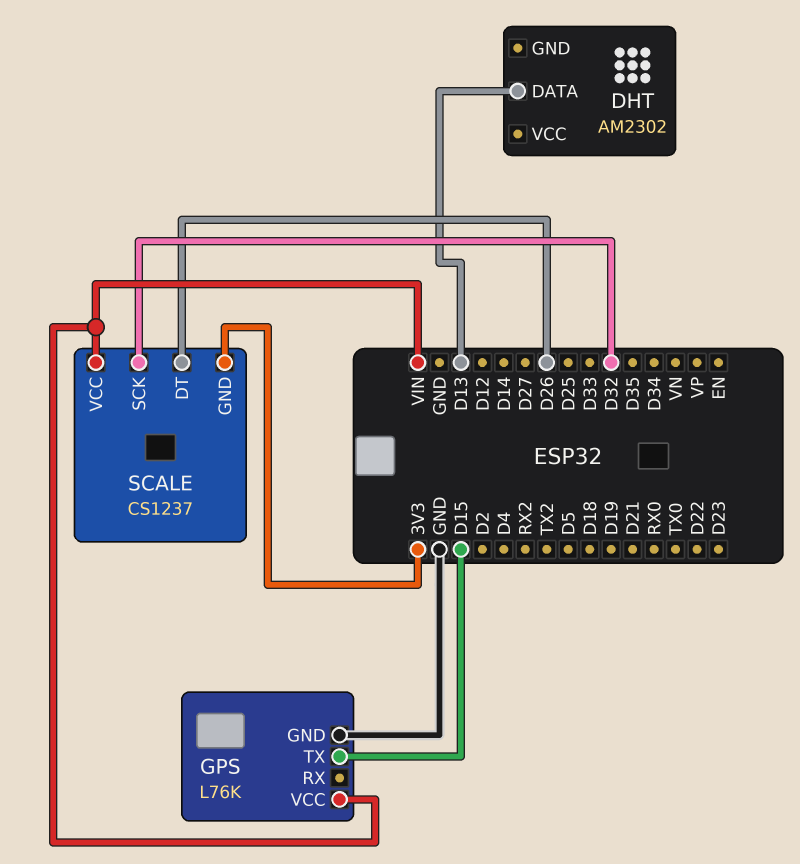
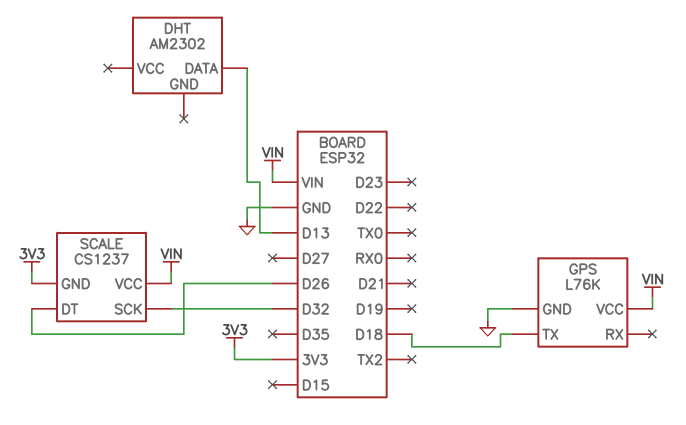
GPS pin TX: D15 -> D18

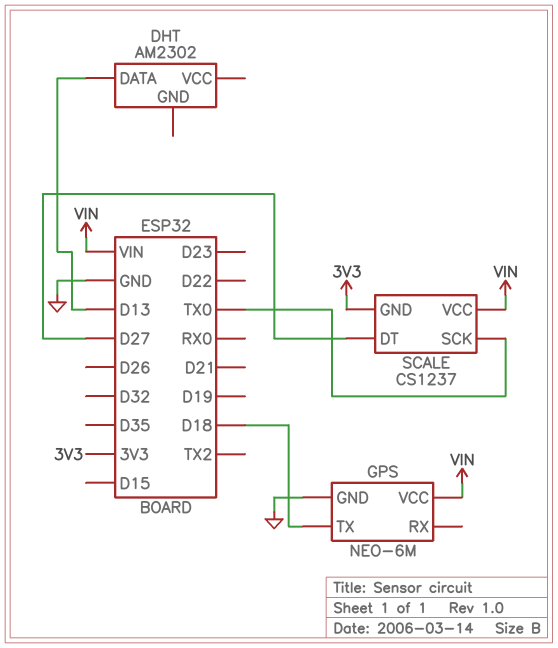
GPS: L76K -> NEO-6M
SCALE pin DT: D26 -> D27
SCALE pin SCK: D32 -> TX0

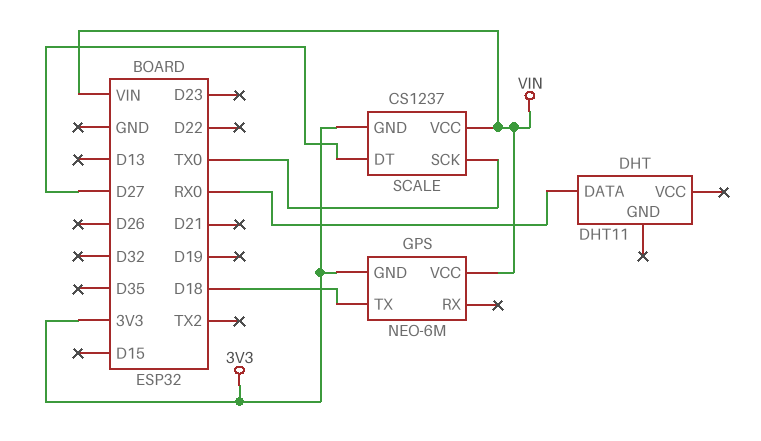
DHT: AM2302 -> DHT11
DHT pin DATA: D13 -> RX0
GPS pin GND: GND -> 3V3

